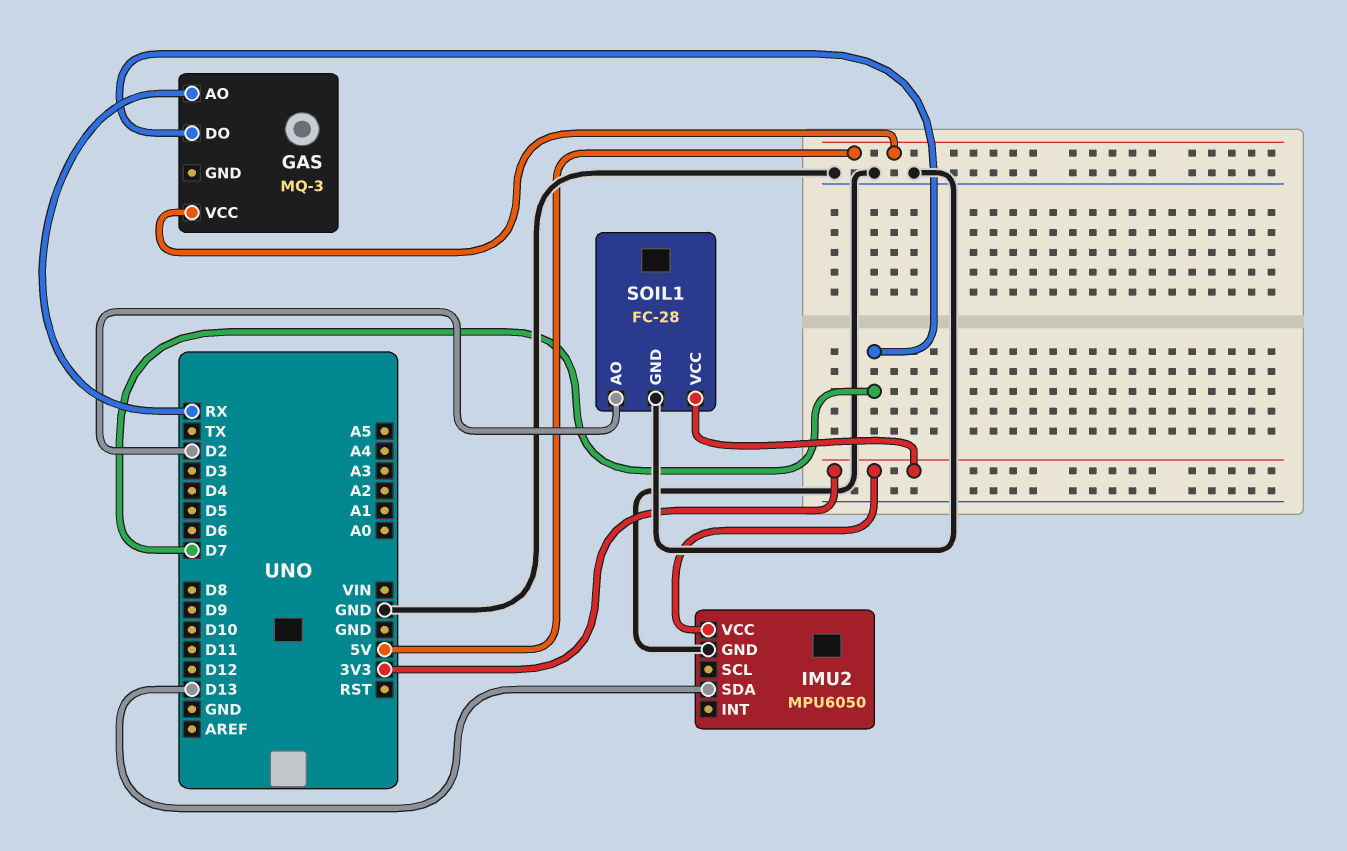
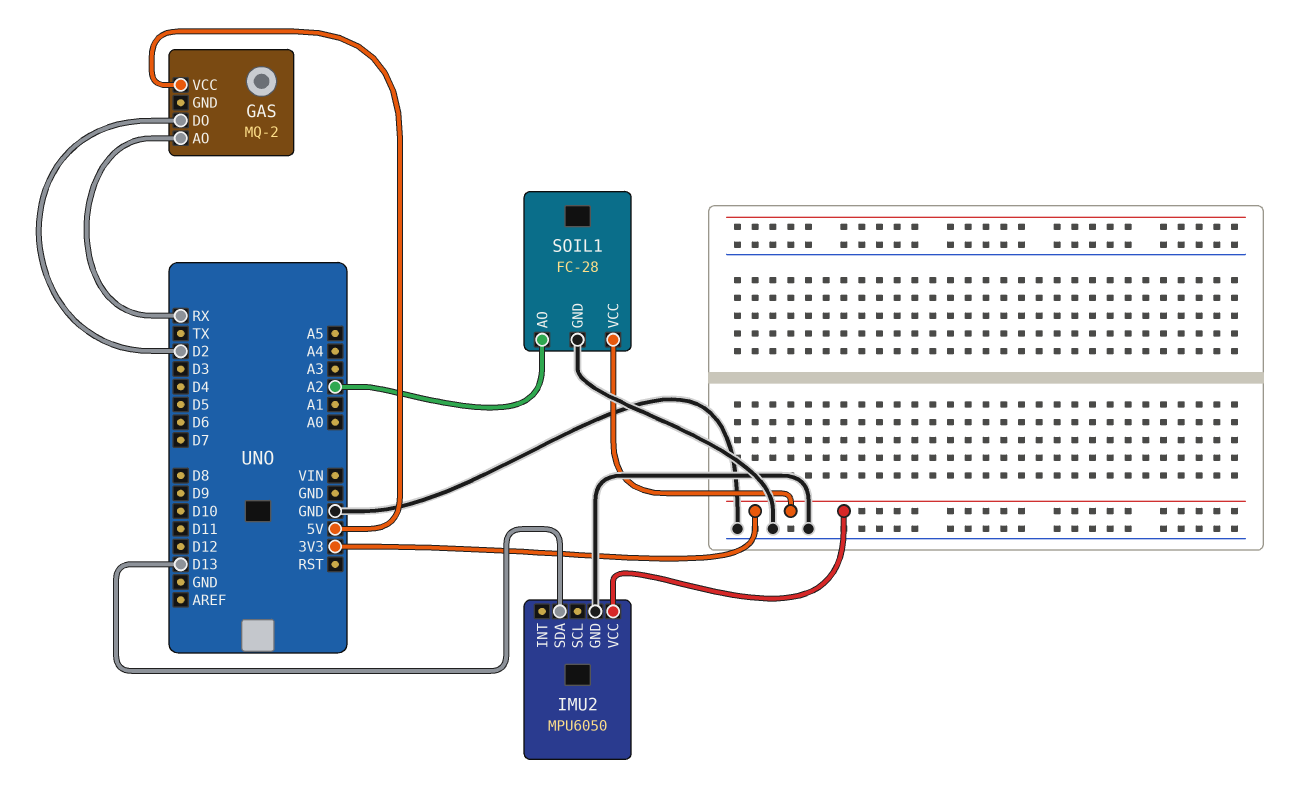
GAS: MQ-3 -> MQ-2
GAS pin DO: D7 -> D2
SOIL1 pin AO: D2 -> A2

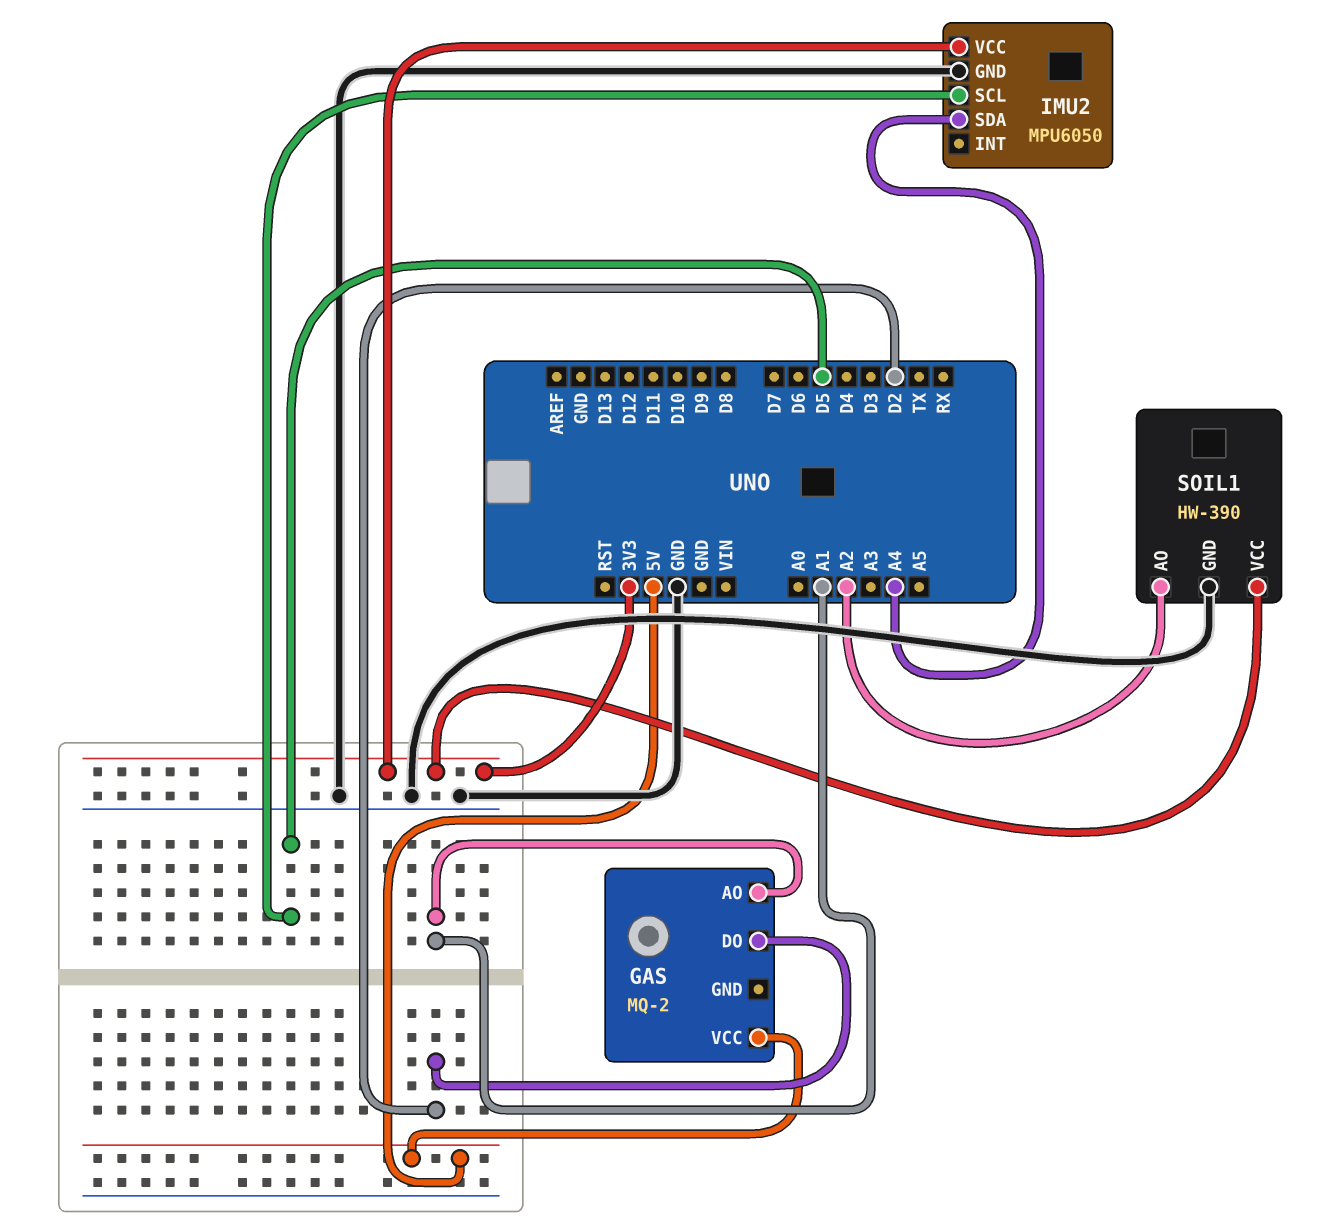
GAS pin AO: RX -> A1
IMU2 pin SCL: none -> D5
IMU2 pin SDA: D13 -> A4
SOIL1: FC-28 -> HW-390

